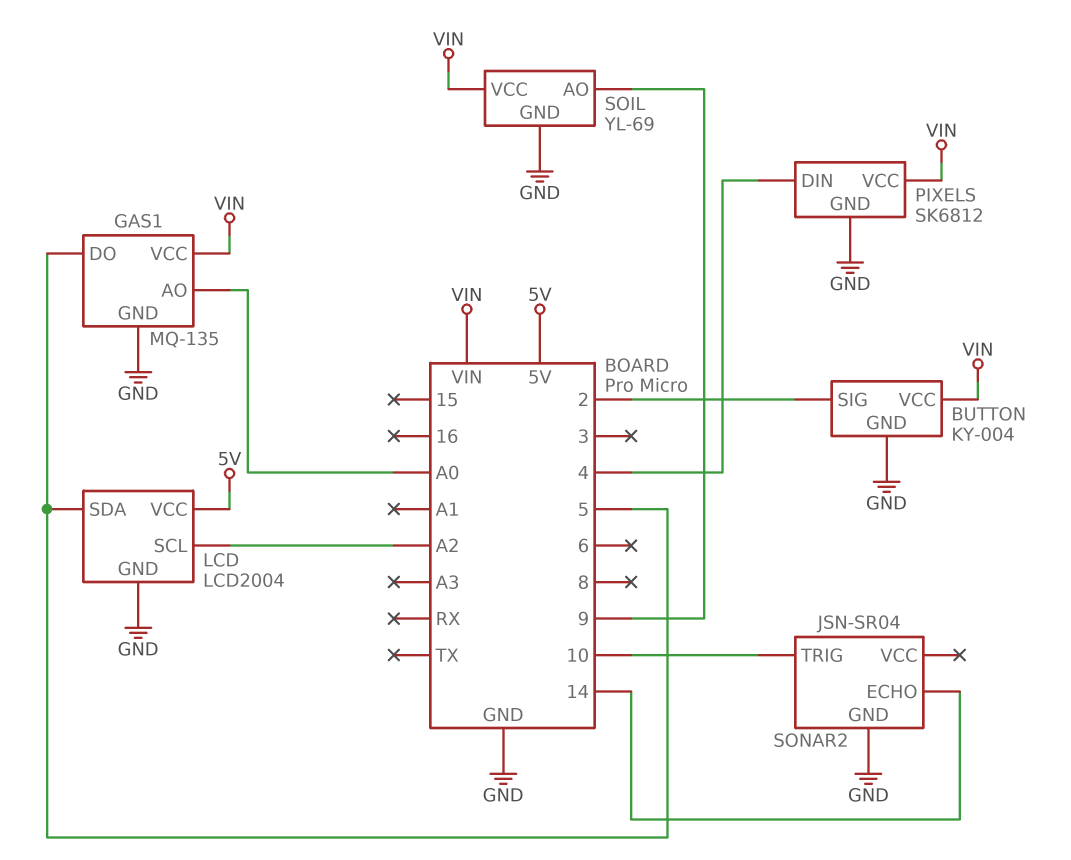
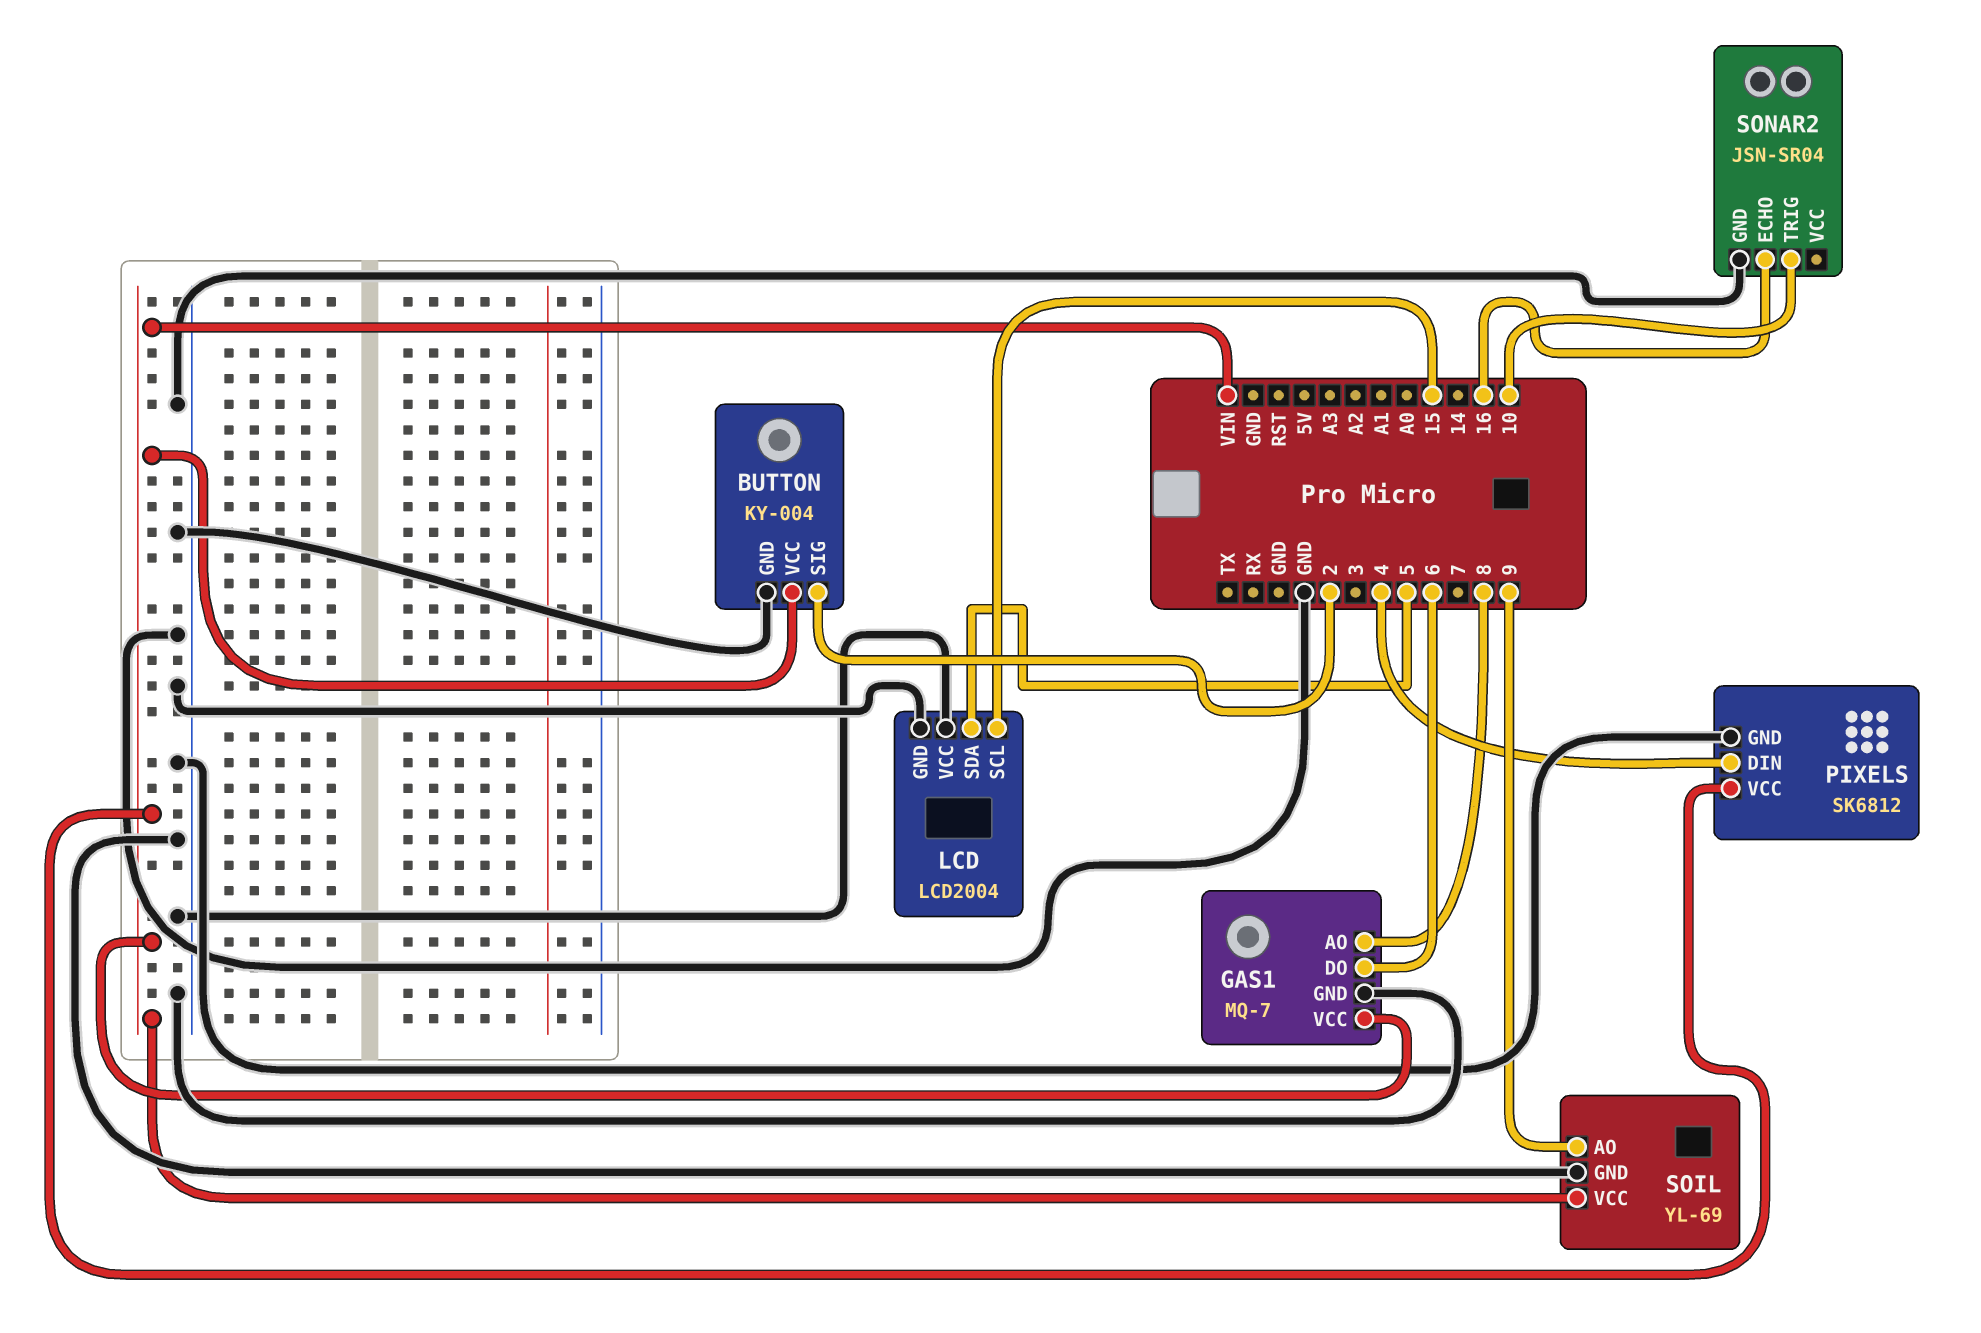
GAS1: MQ-135 -> MQ-7
GAS1 pin AO: A0 -> 8
GAS1 pin DO: 5 -> 6
LCD pin SCL: A2 -> 15
LCD pin VCC: 5V -> GND
SONAR2 pin ECHO: 14 -> 16

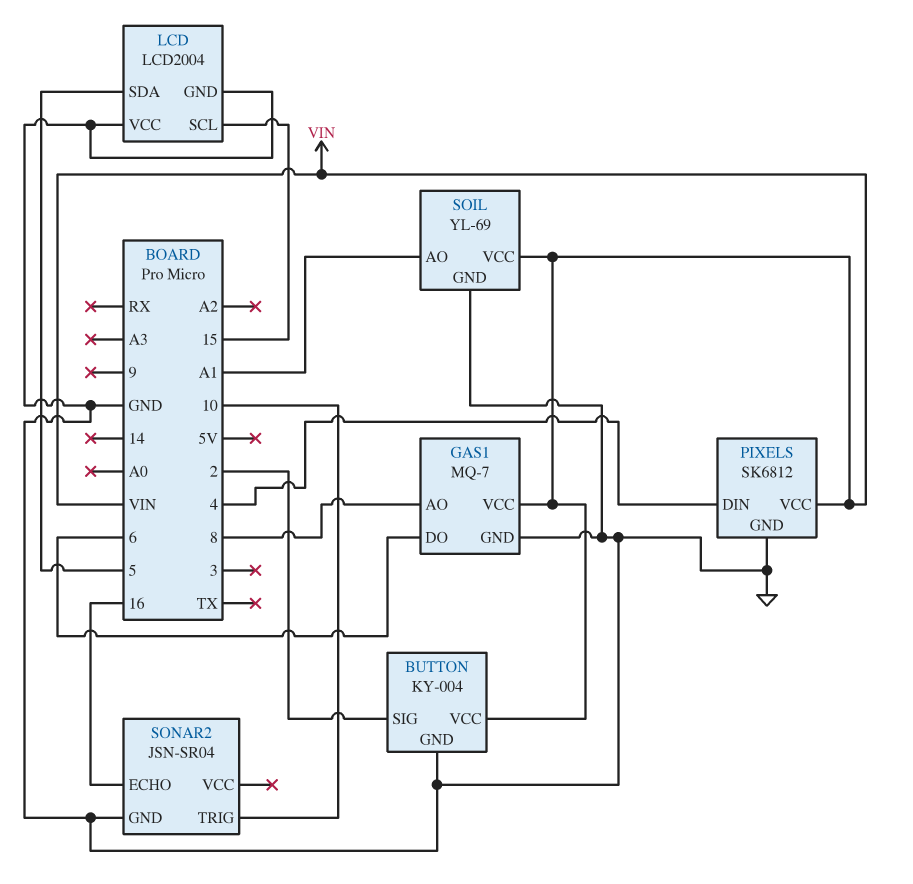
SOIL pin AO: 9 -> A1

